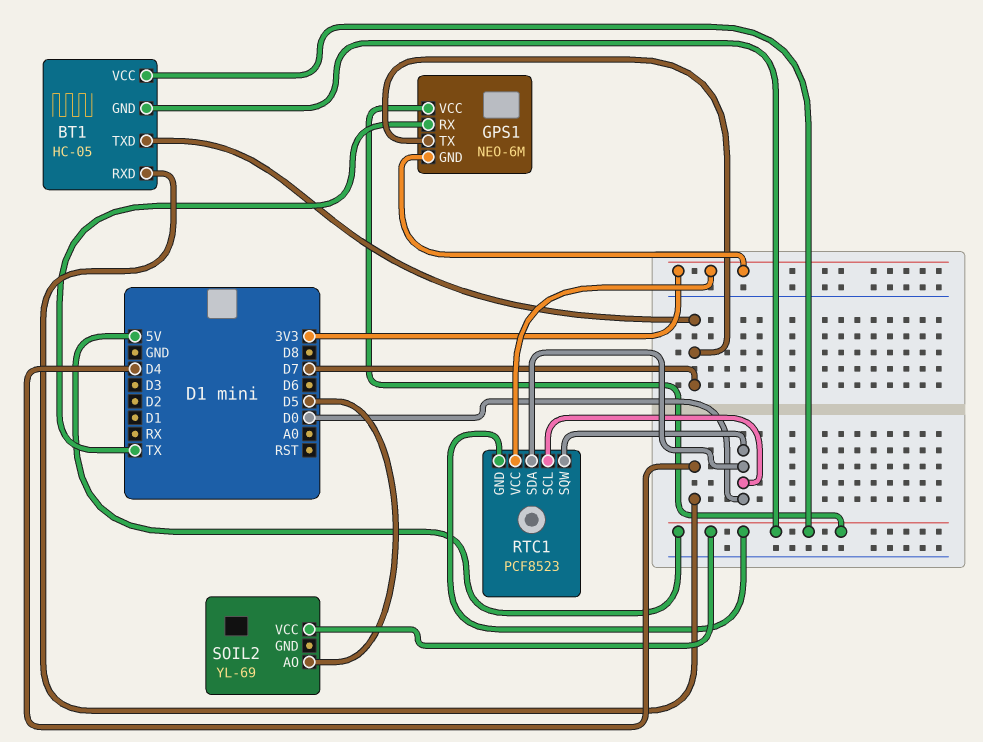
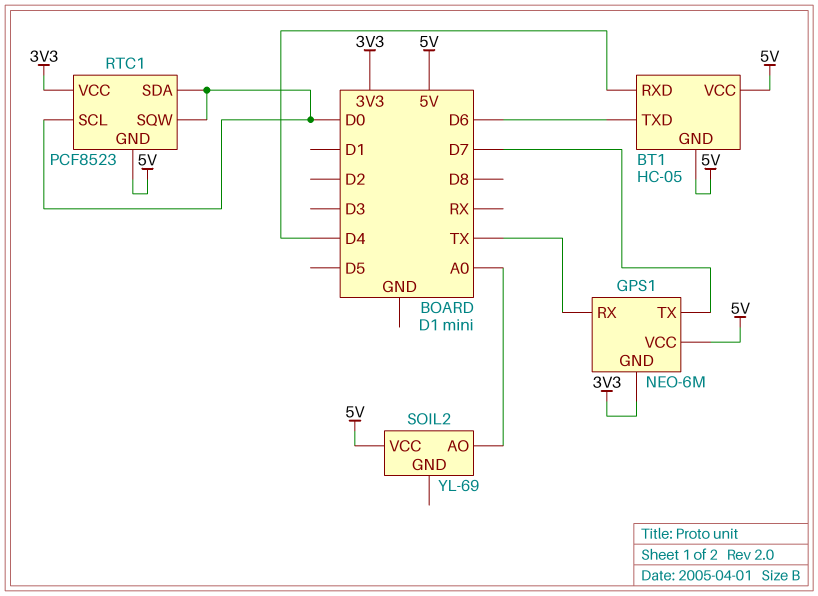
BT1 pin TXD: D7 -> D6
SOIL2 pin AO: D5 -> A0

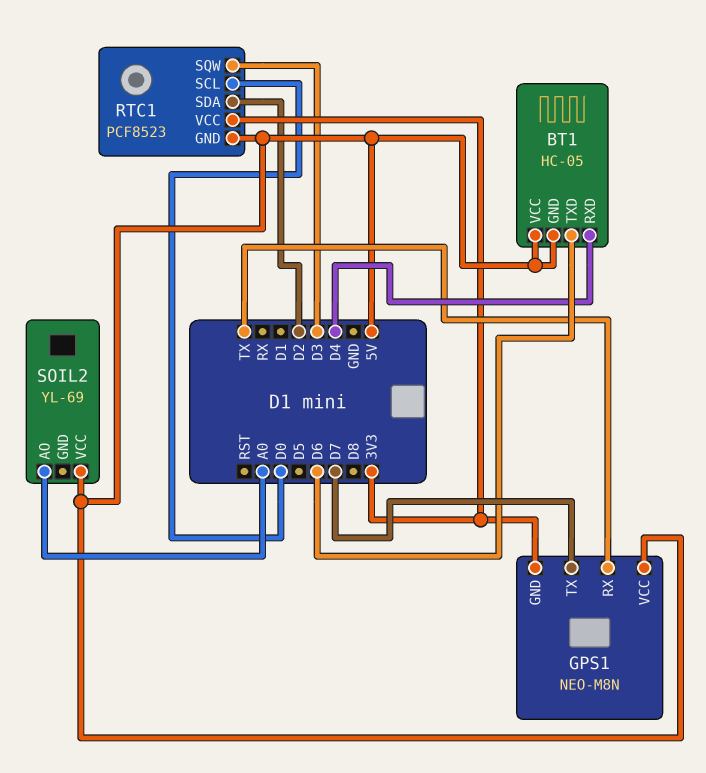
GPS1: NEO-6M -> NEO-M8N
RTC1 pin SDA: D0 -> D2
RTC1 pin SQW: D0 -> D3

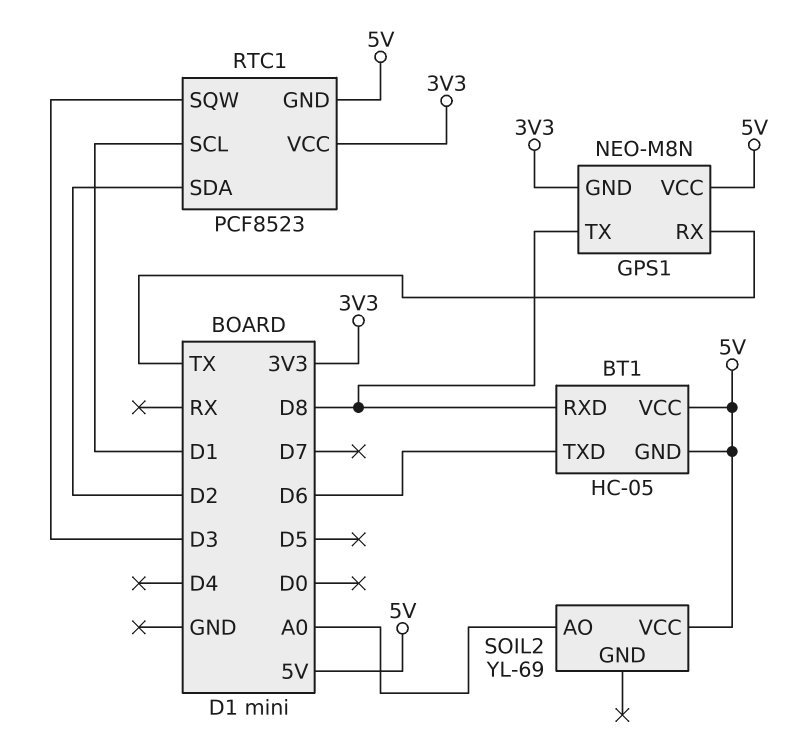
BT1 pin RXD: D4 -> D8
GPS1 pin TX: D7 -> D8
RTC1 pin SCL: D0 -> D1

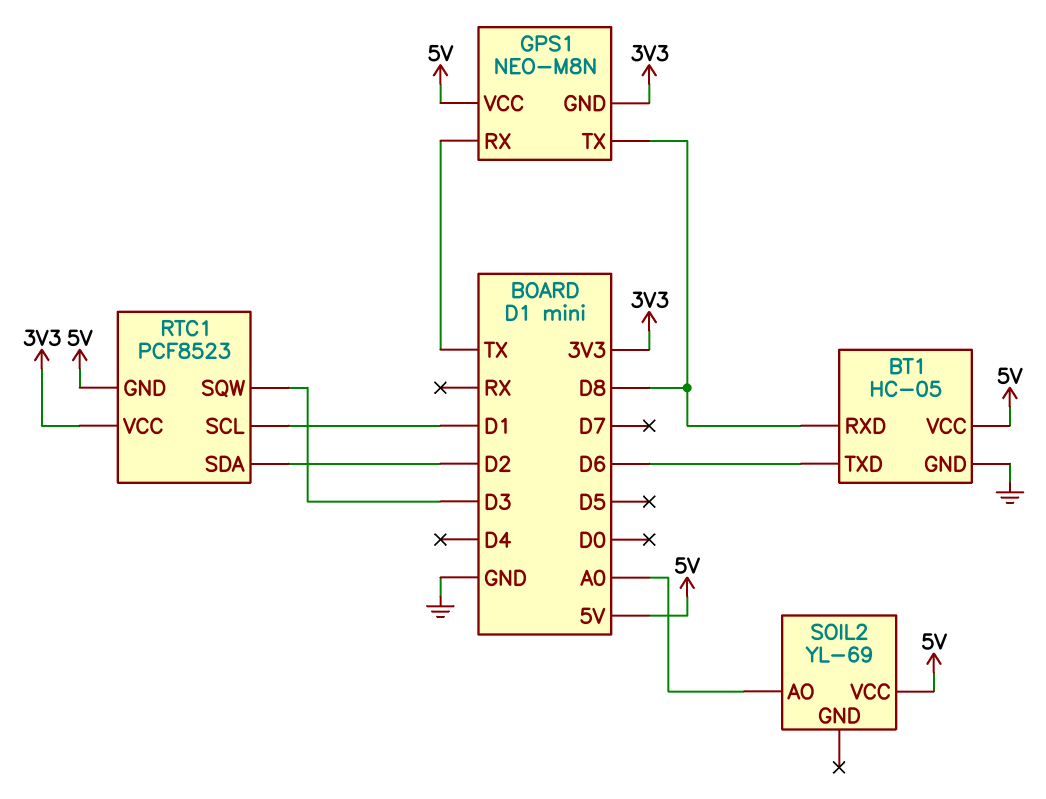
BT1 pin GND: 5V -> GND

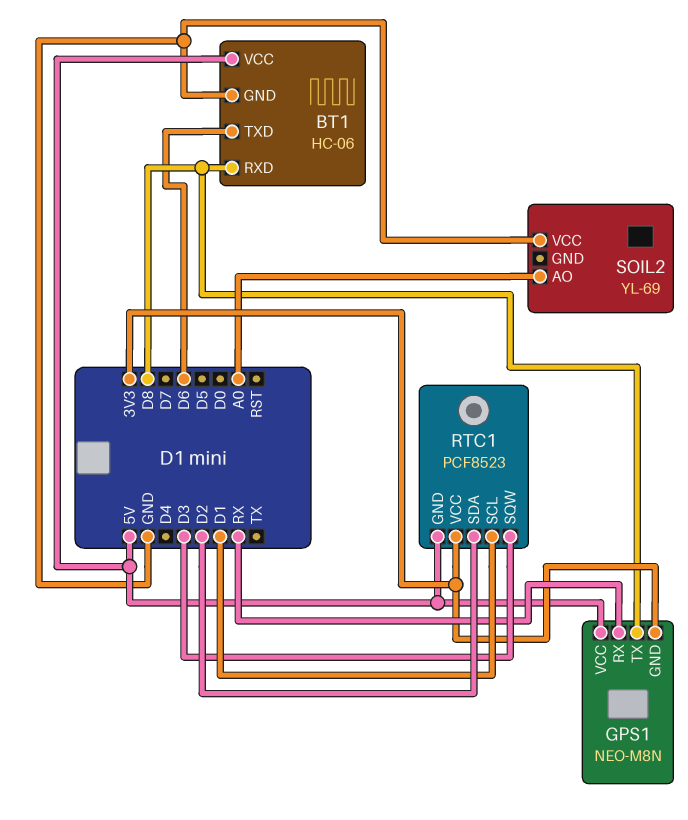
BT1: HC-05 -> HC-06
GPS1 pin RX: TX -> RX
SOIL2 pin VCC: 5V -> GND

